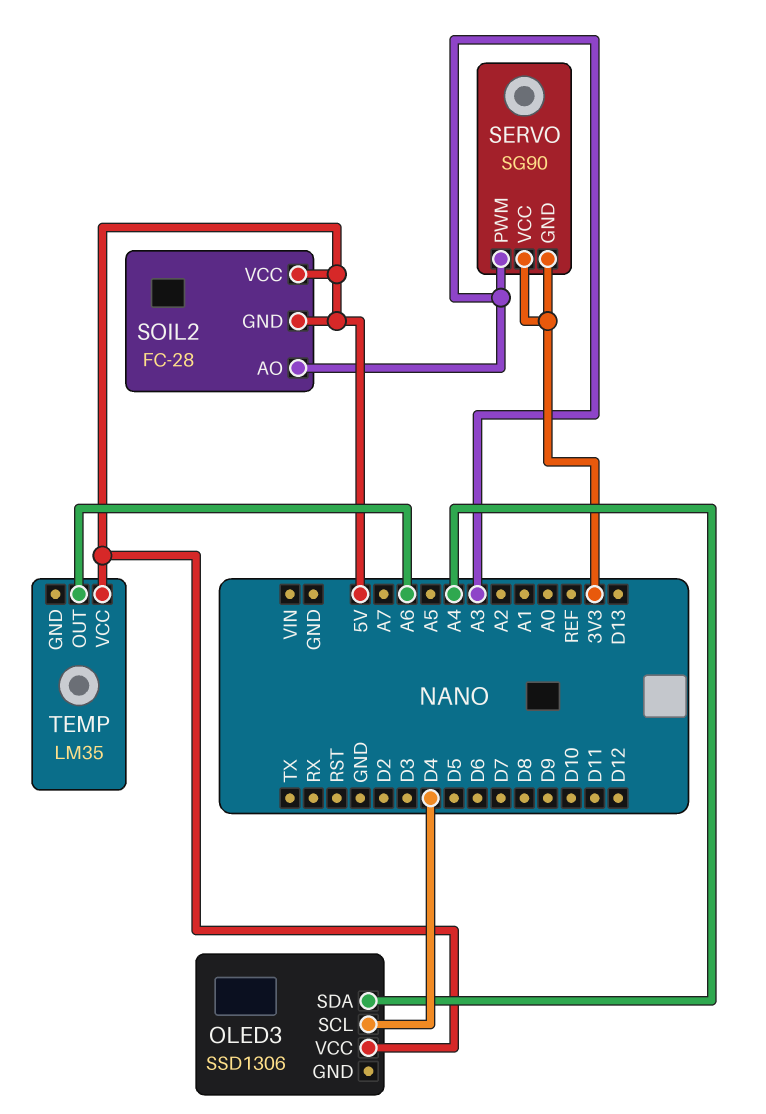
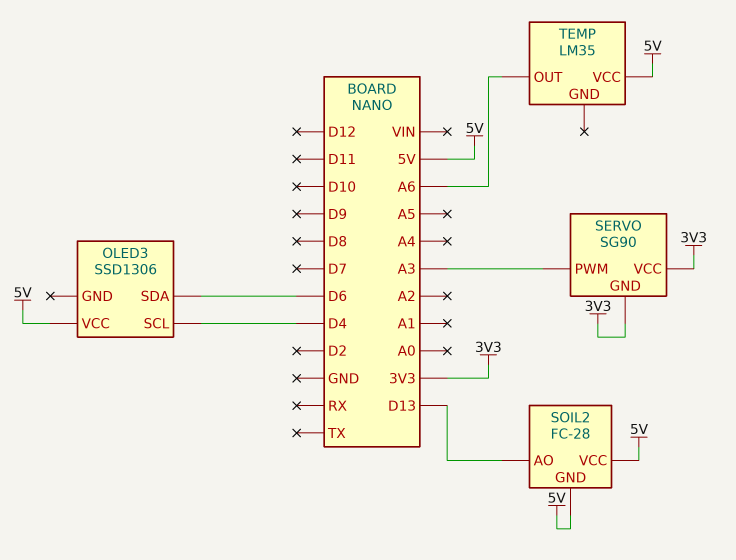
OLED3 pin SDA: A4 -> D6
SOIL2 pin AO: A3 -> D13

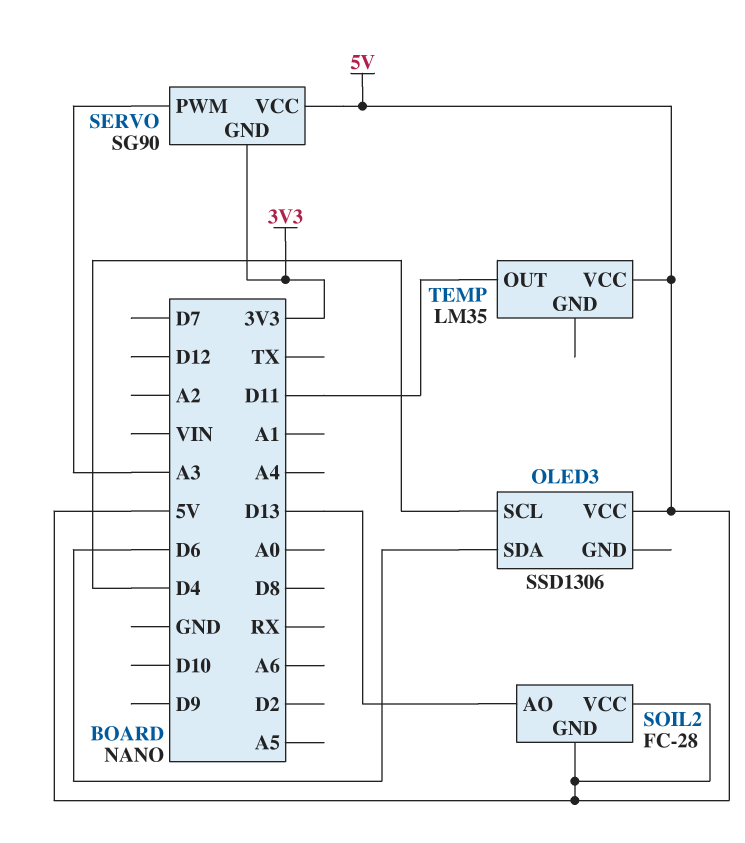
SERVO pin VCC: 3V3 -> 5V
TEMP pin OUT: A6 -> D11

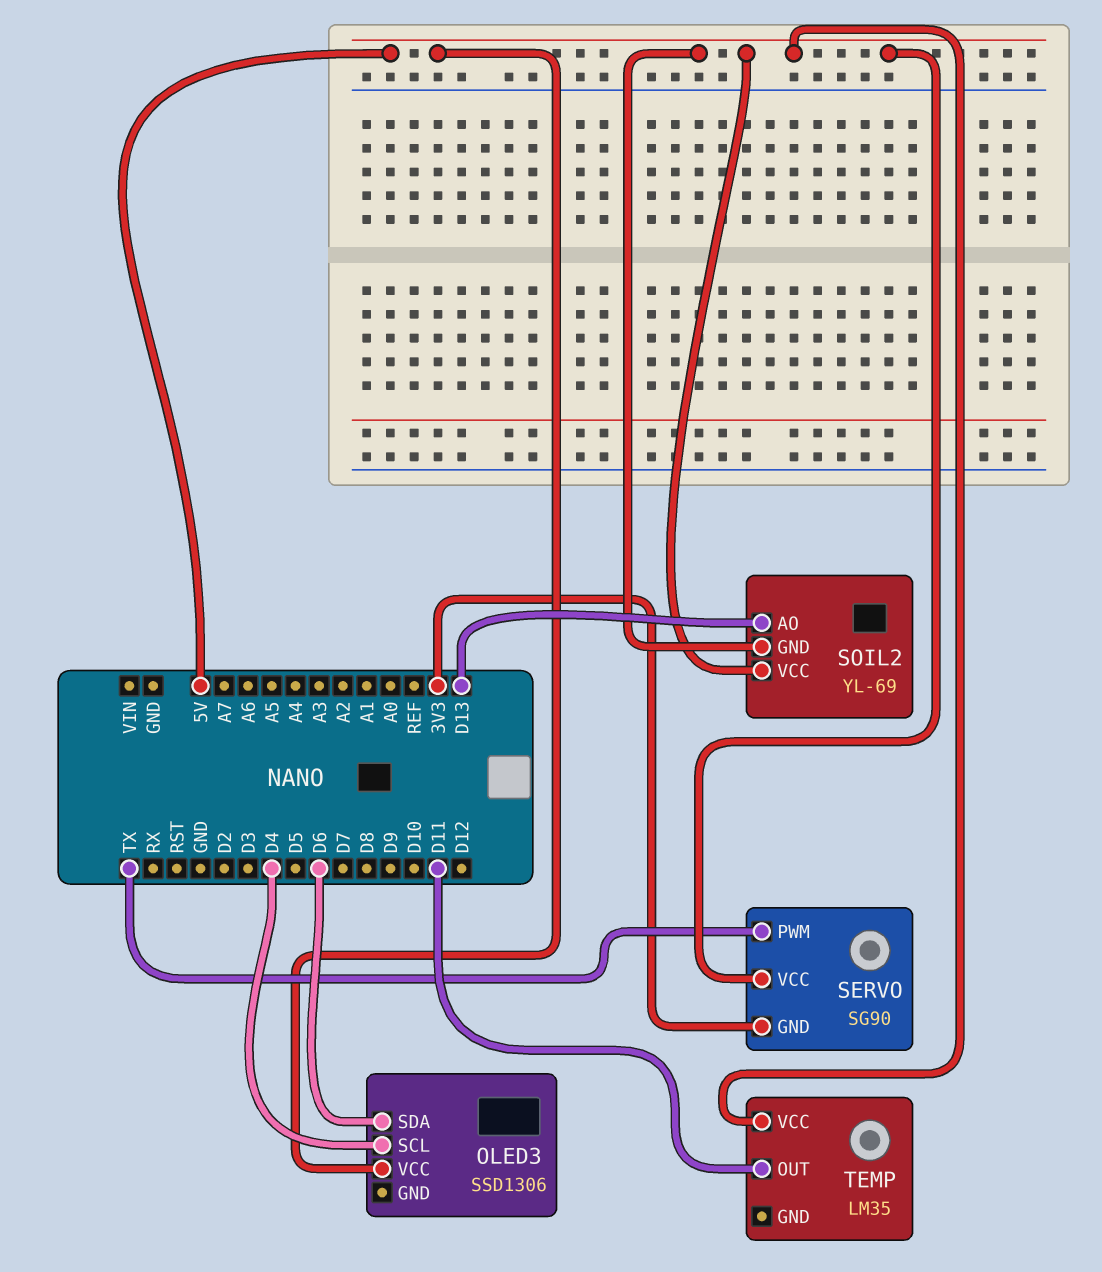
SERVO pin PWM: A3 -> TX
SOIL2: FC-28 -> YL-69

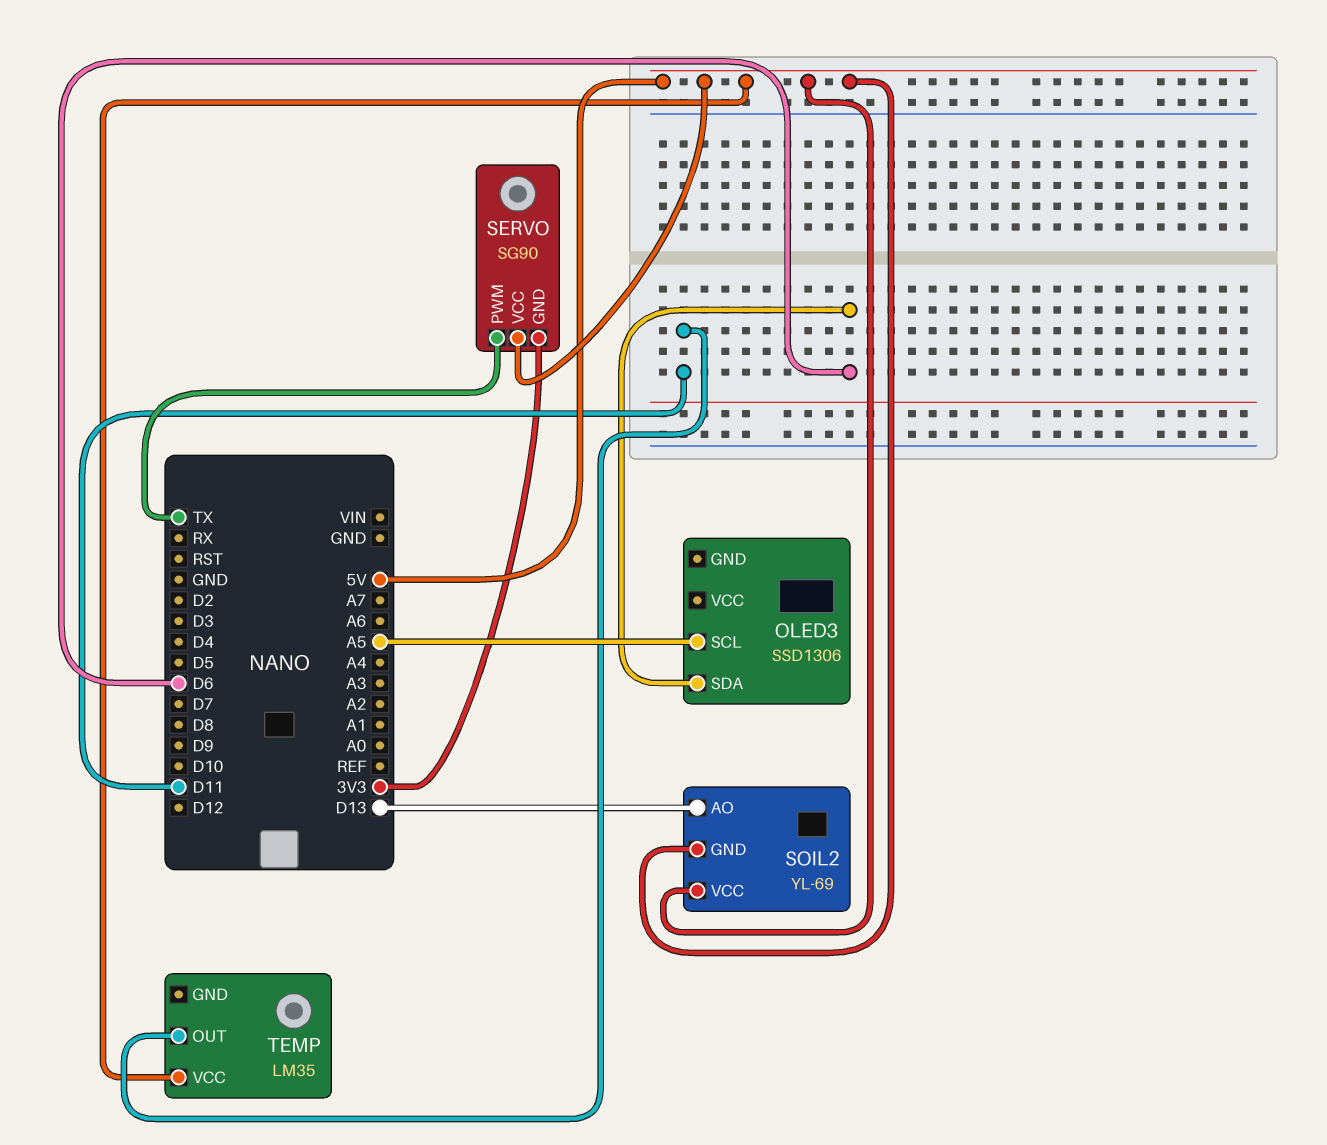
OLED3 pin SCL: D4 -> A5
OLED3 pin VCC: 5V -> none

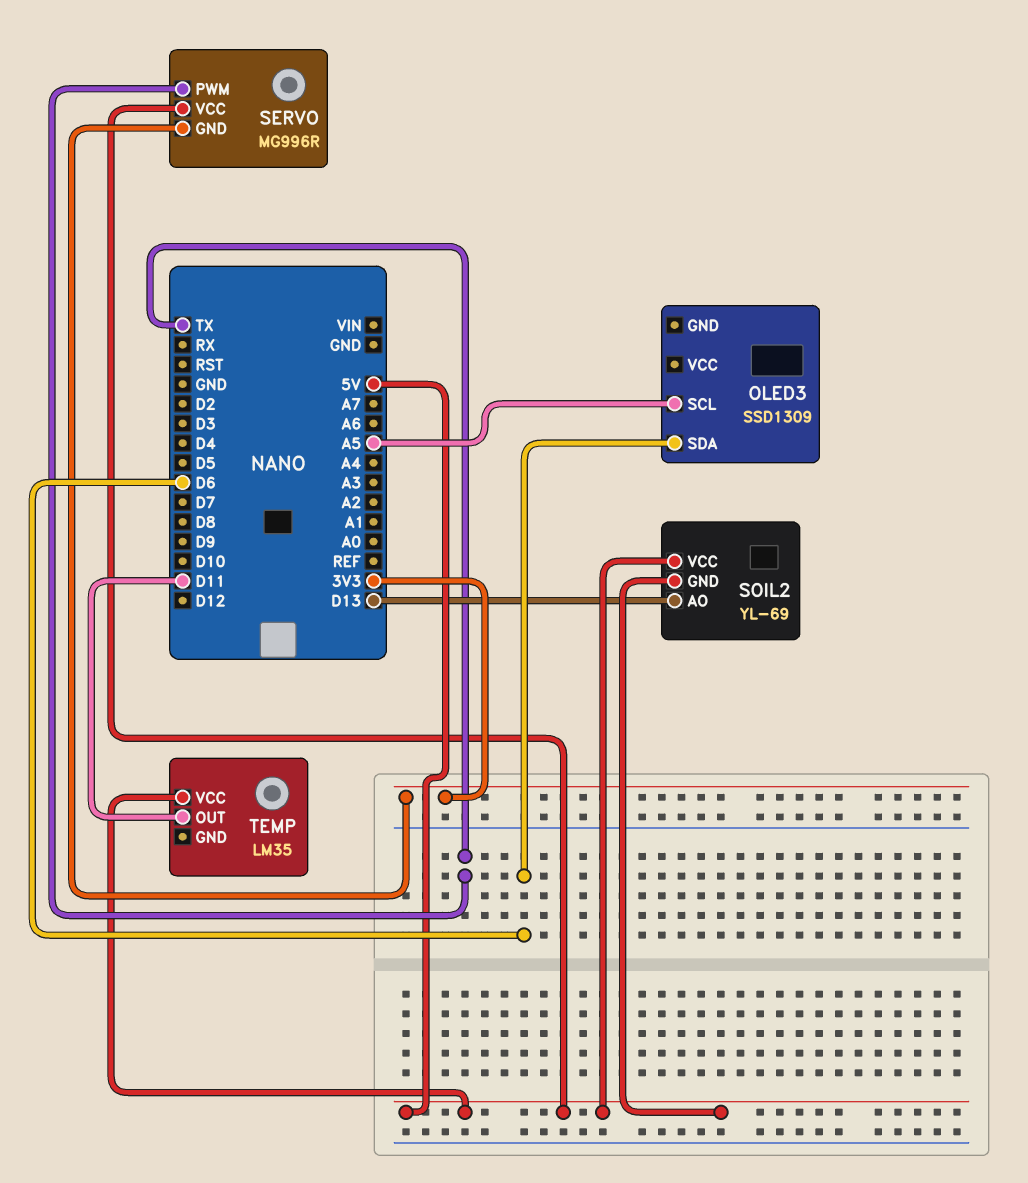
OLED3: SSD1306 -> SSD1309
SERVO: SG90 -> MG996R

